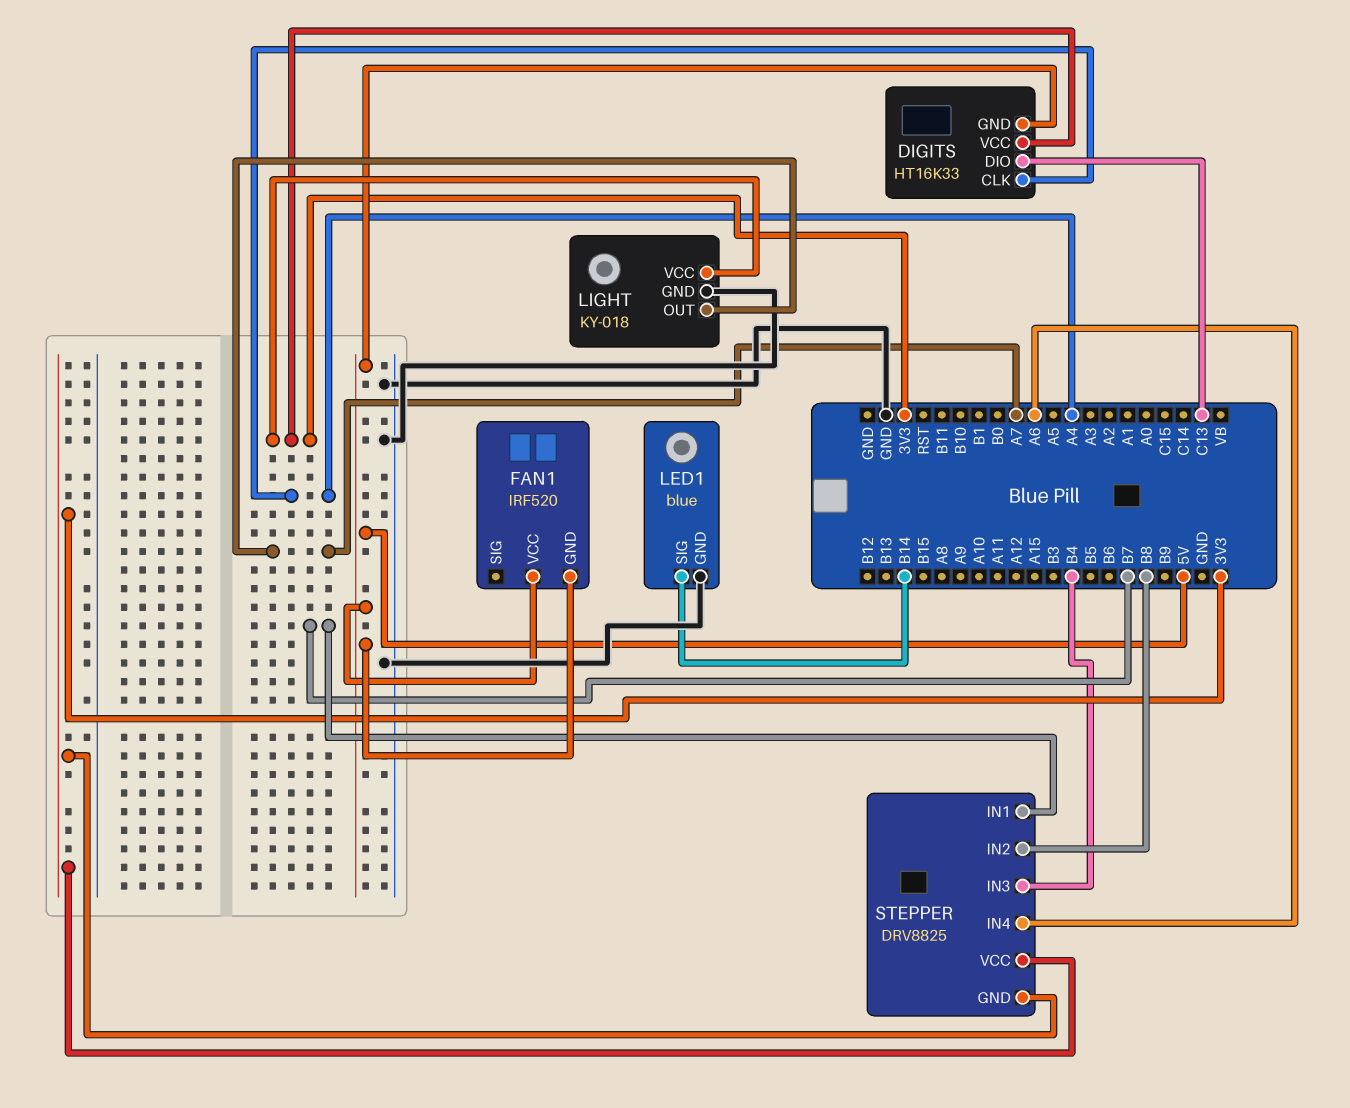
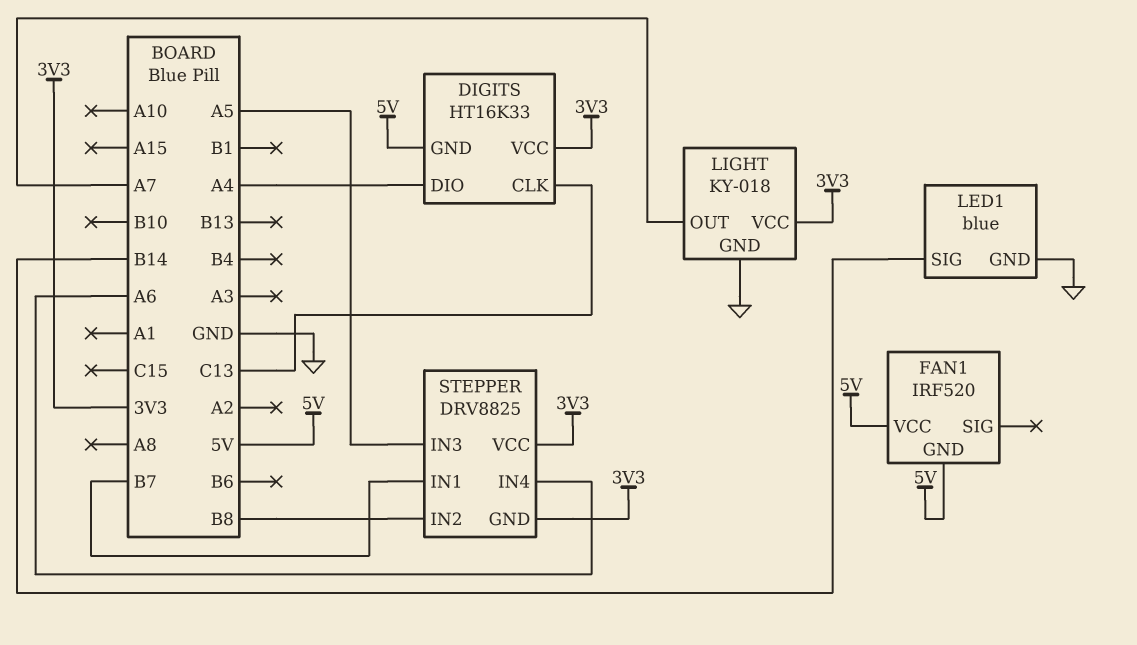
DIGITS pin CLK: A4 -> C13
DIGITS pin DIO: C13 -> A4
STEPPER pin IN3: B4 -> A5

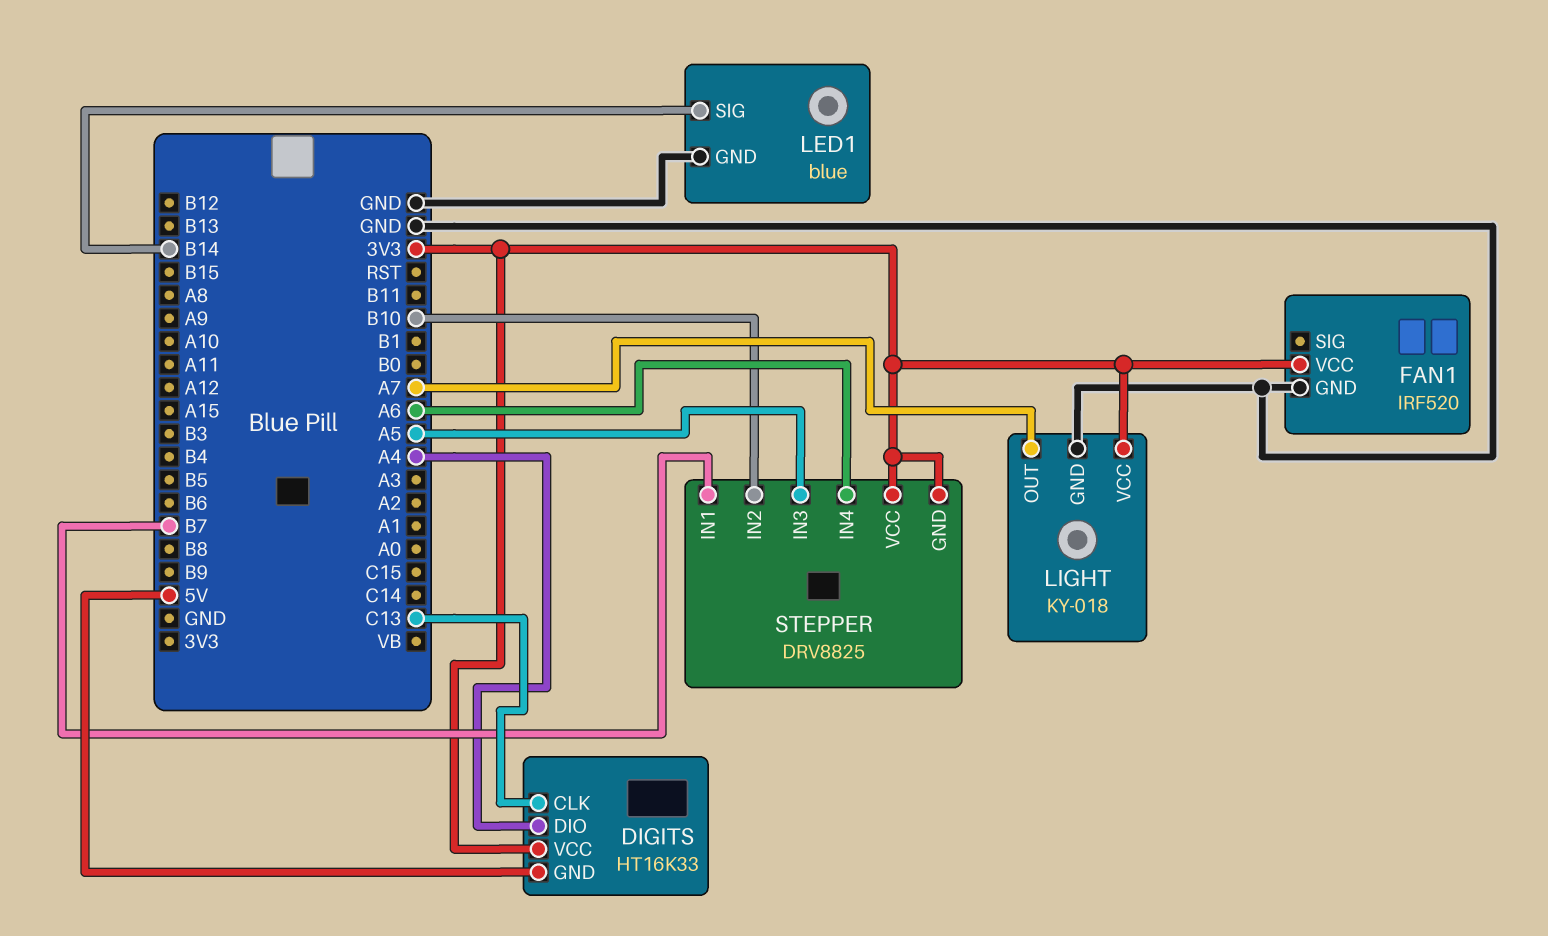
FAN1 pin GND: 5V -> GND
FAN1 pin VCC: 5V -> 3V3
STEPPER pin IN2: B8 -> B10

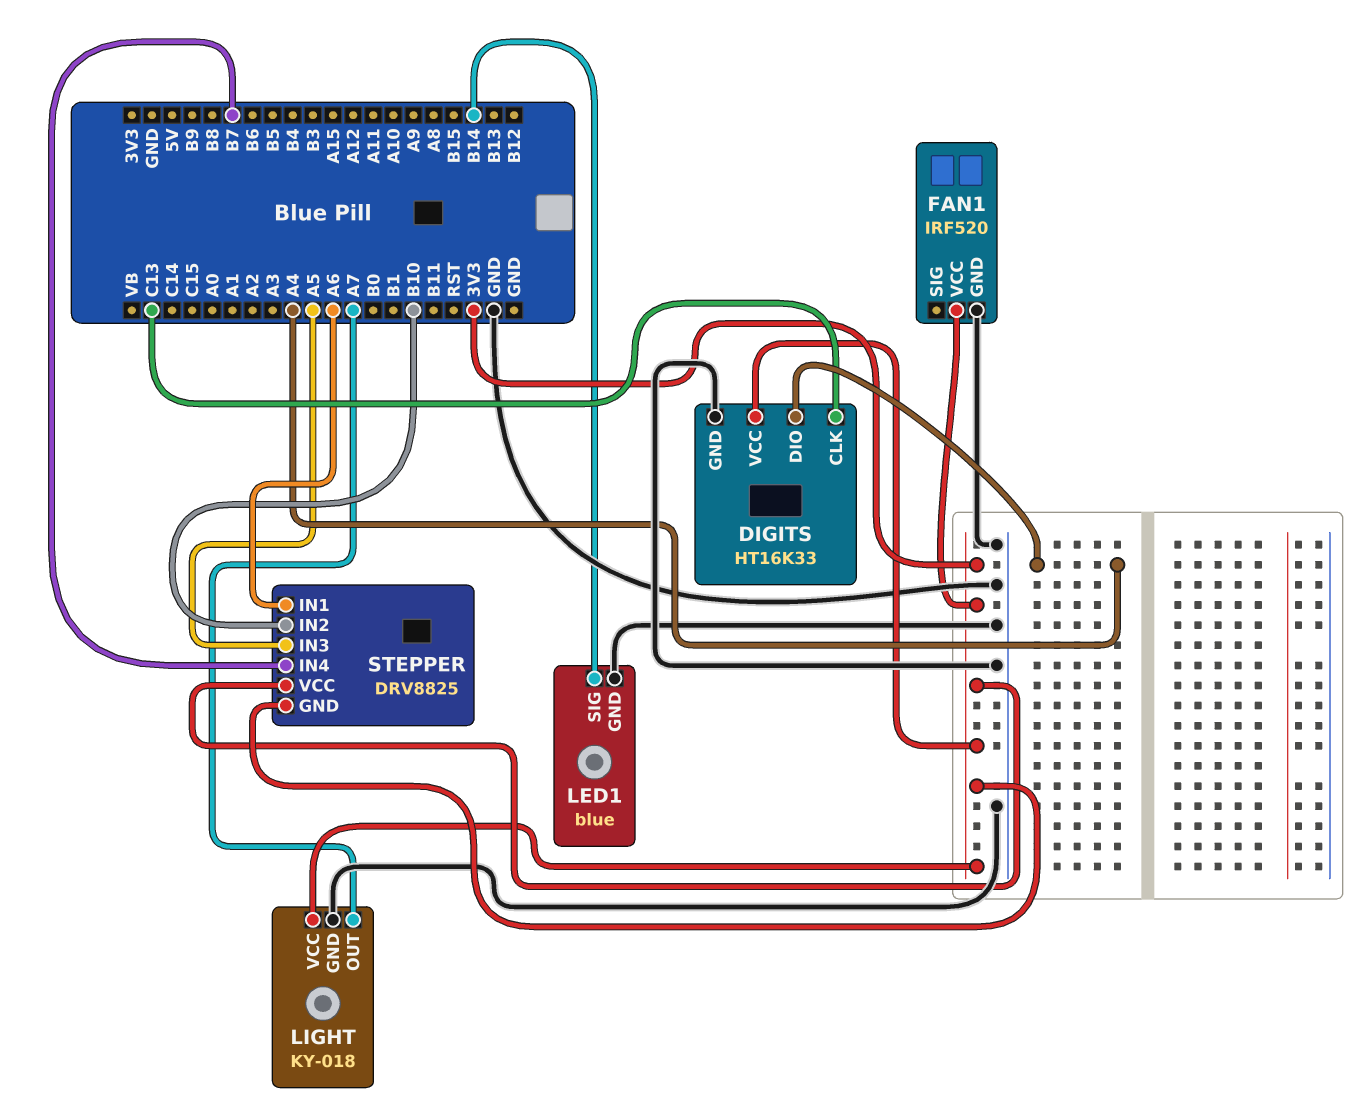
DIGITS pin GND: 5V -> GND
STEPPER pin IN1: B7 -> A6
STEPPER pin IN4: A6 -> B7

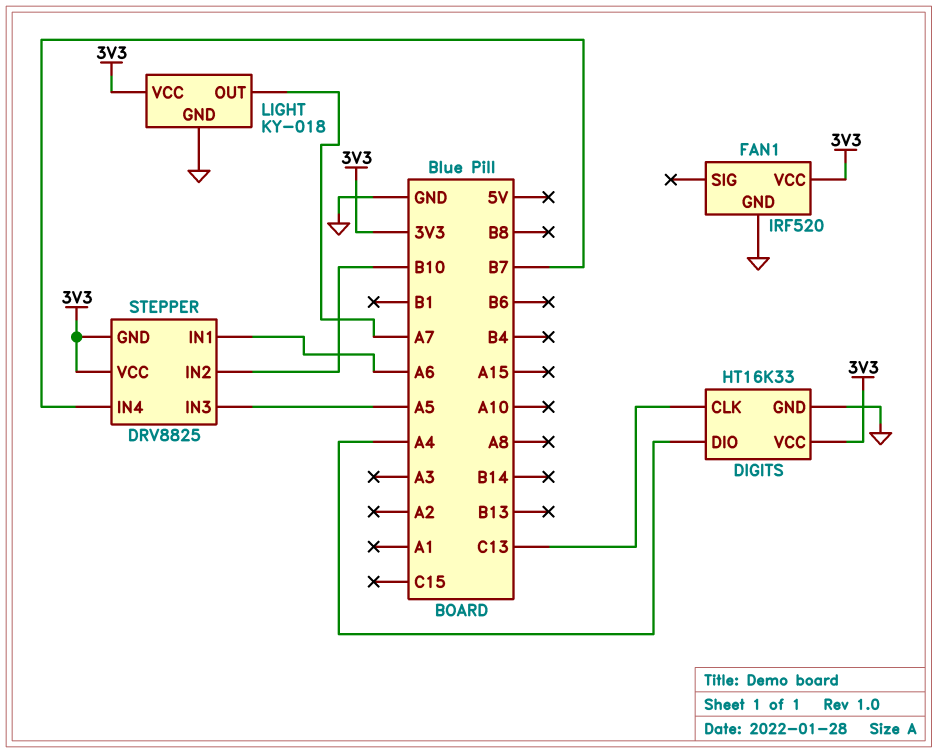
LED1: blue -> none
LED1 pin GND: GND -> none
LED1 pin SIG: B14 -> none

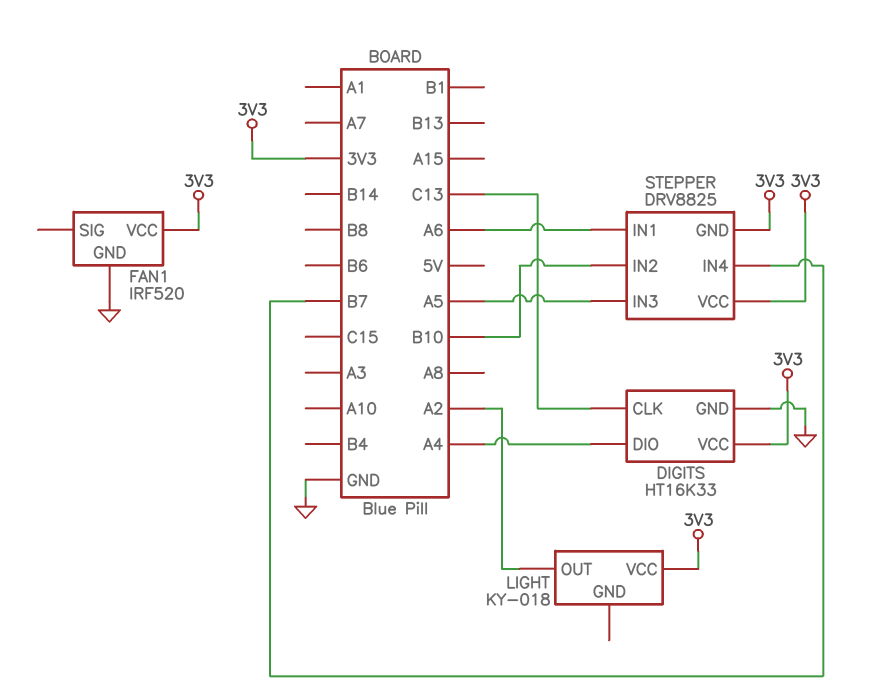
LIGHT pin GND: GND -> none
LIGHT pin OUT: A7 -> A2

